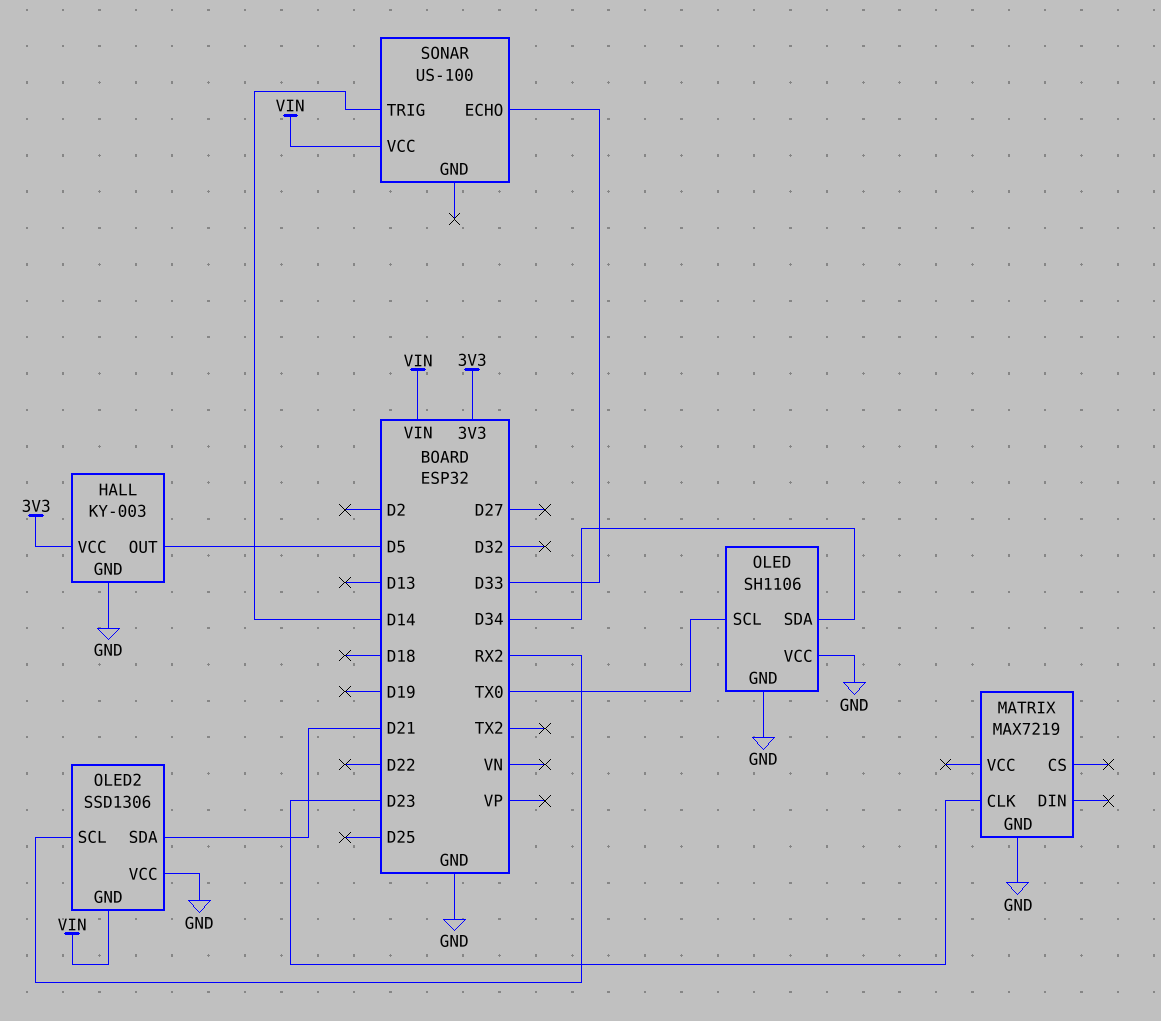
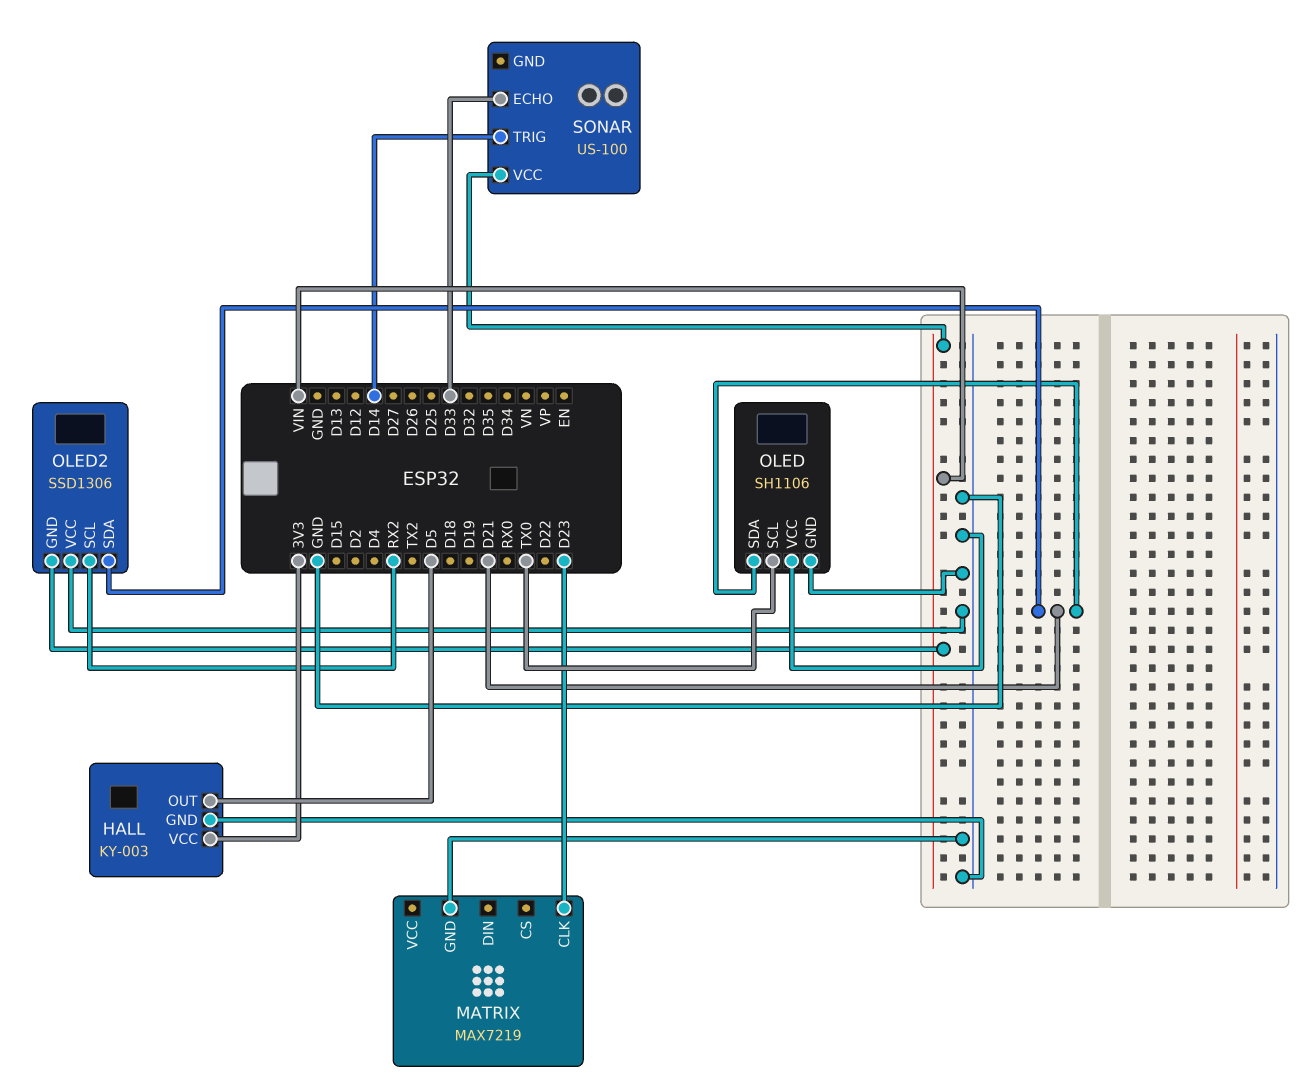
OLED pin SDA: D34 -> D21

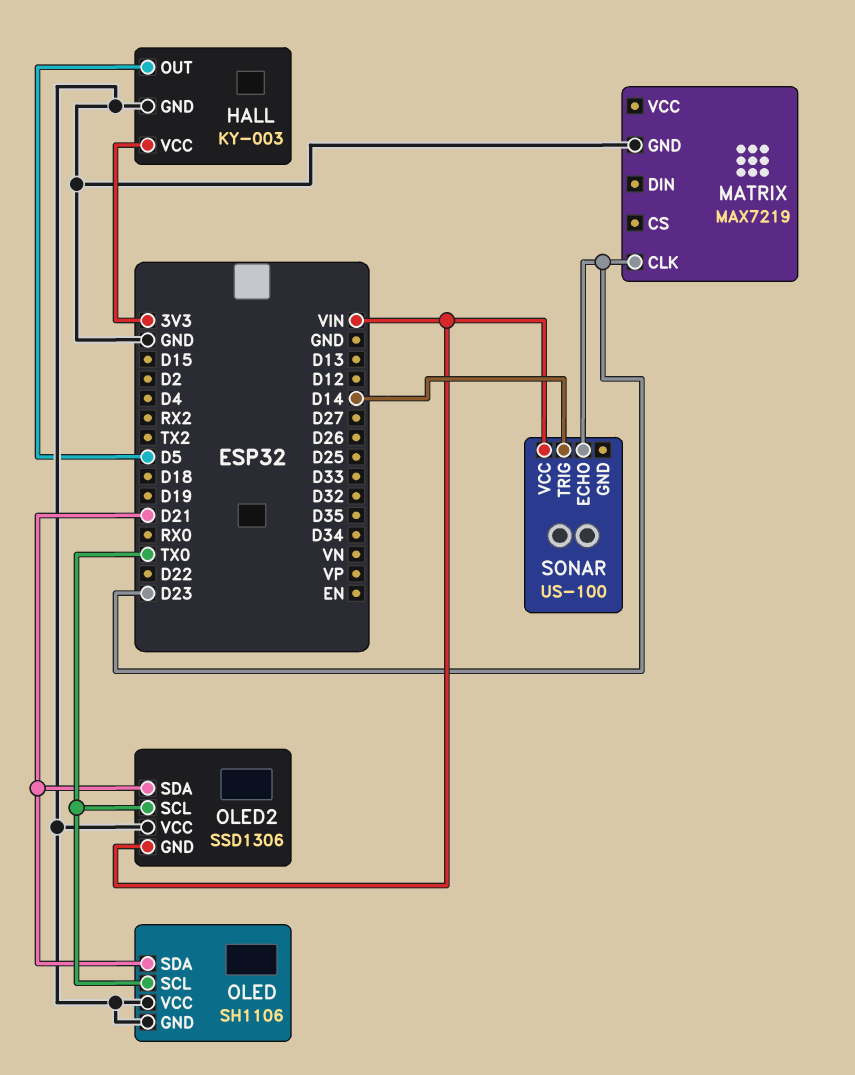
OLED2 pin SCL: RX2 -> TX0
SONAR pin ECHO: D33 -> D23

